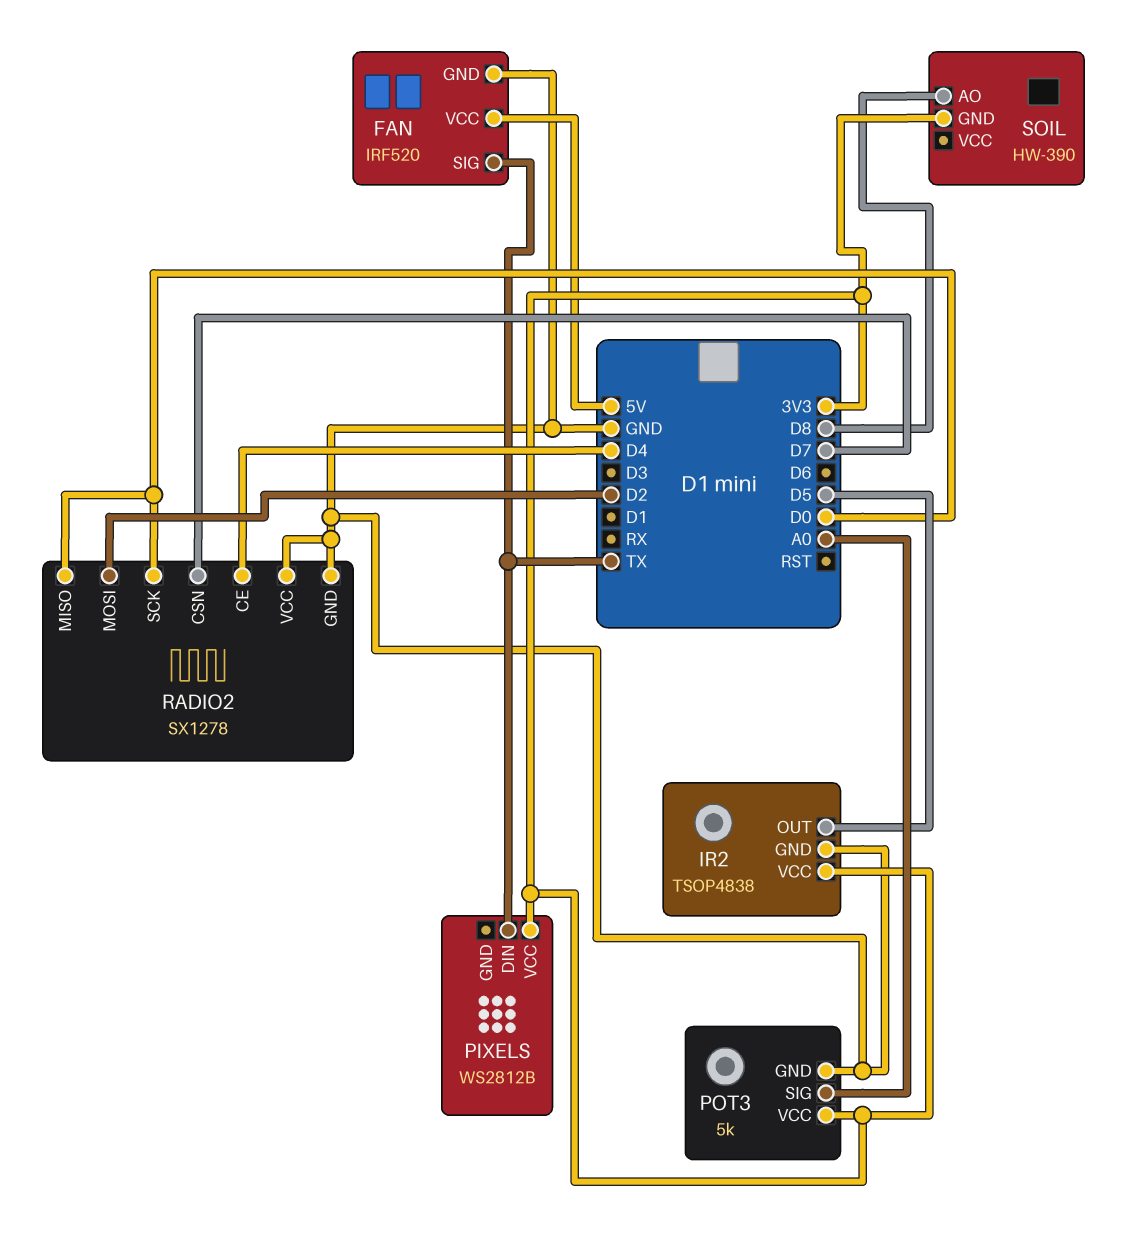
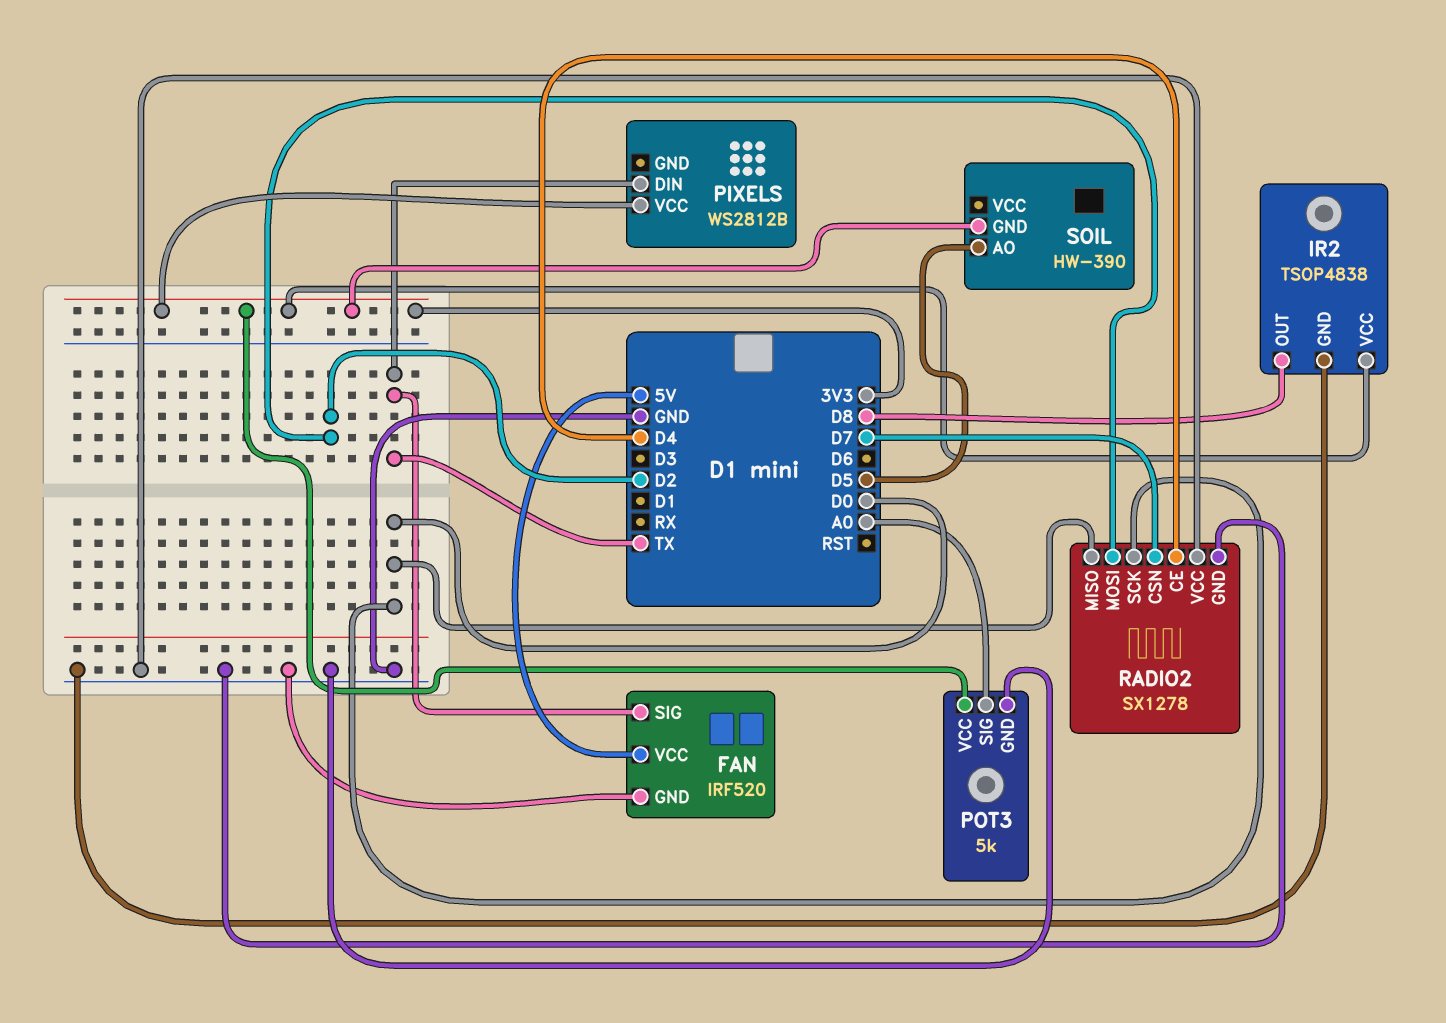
IR2 pin OUT: D5 -> D8
SOIL pin AO: D8 -> D5

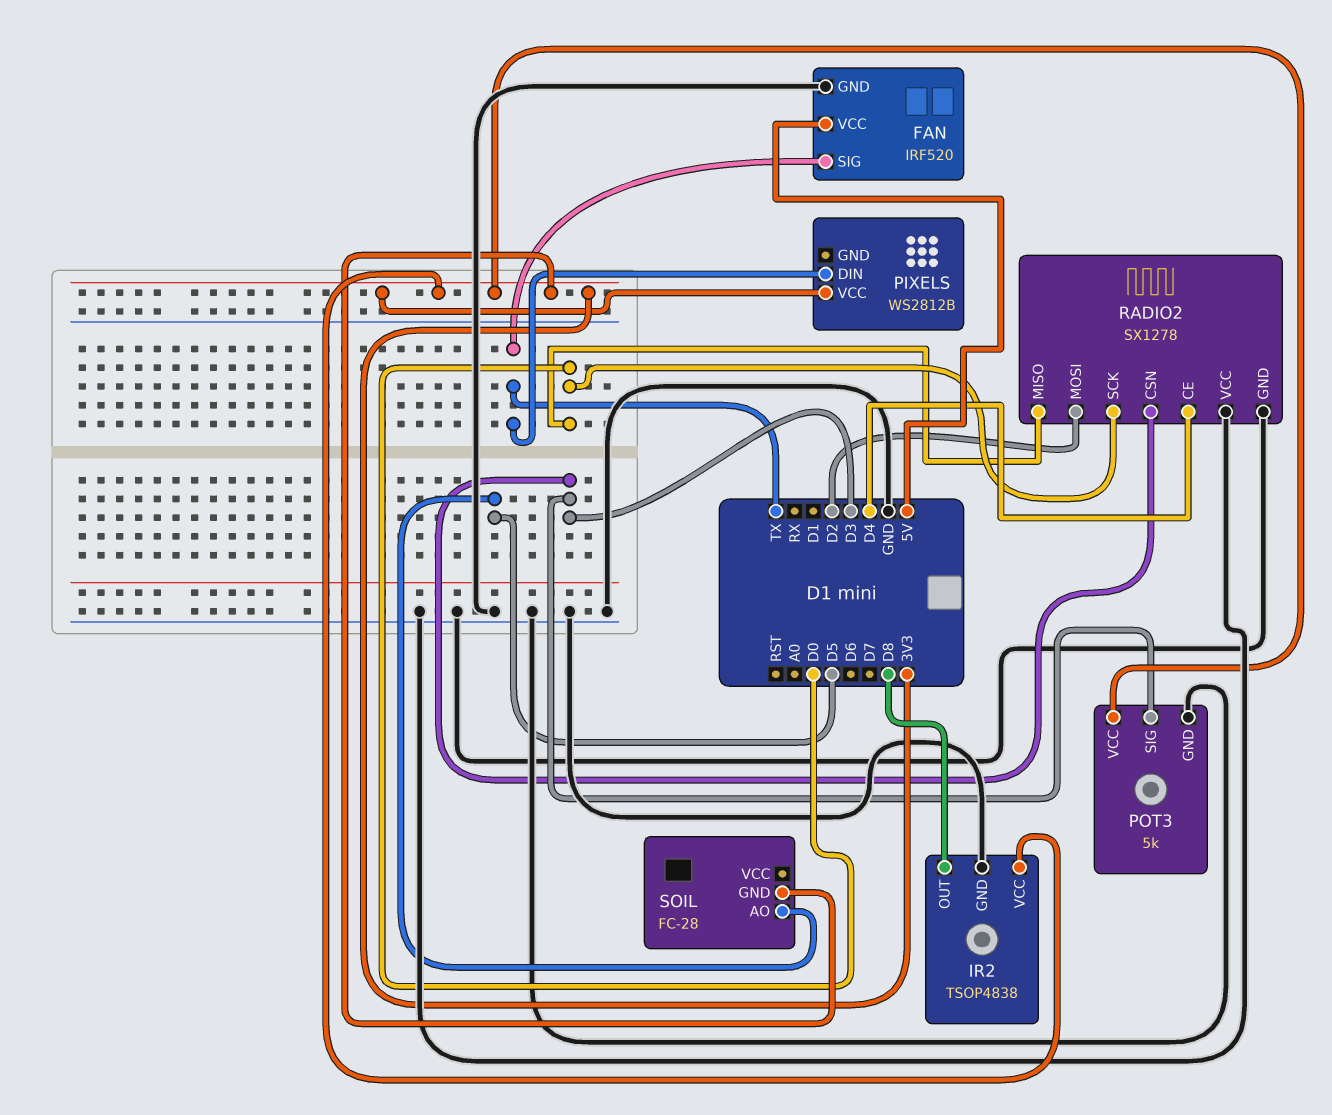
POT3 pin SIG: A0 -> D3
RADIO2 pin CSN: D7 -> D3
SOIL: HW-390 -> FC-28

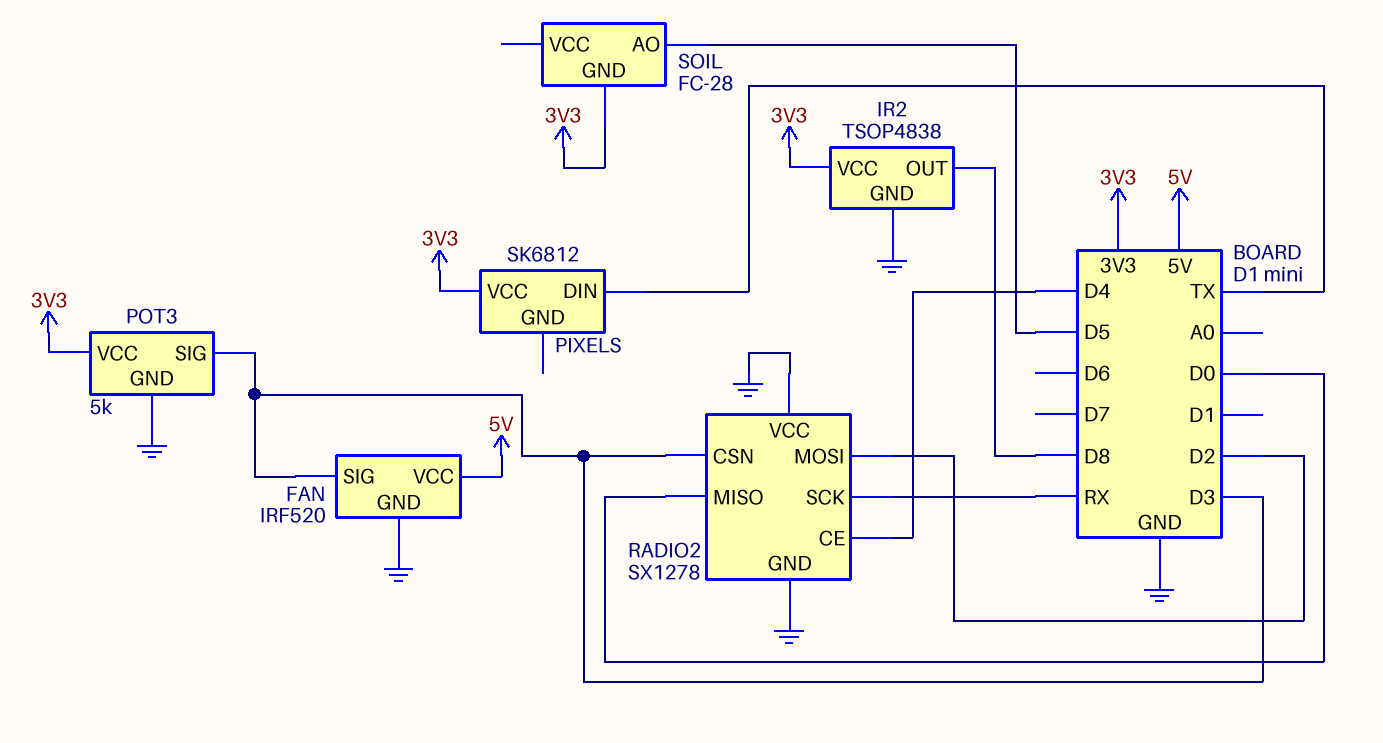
FAN pin SIG: TX -> D3
PIXELS: WS2812B -> SK6812
RADIO2 pin SCK: D0 -> RX

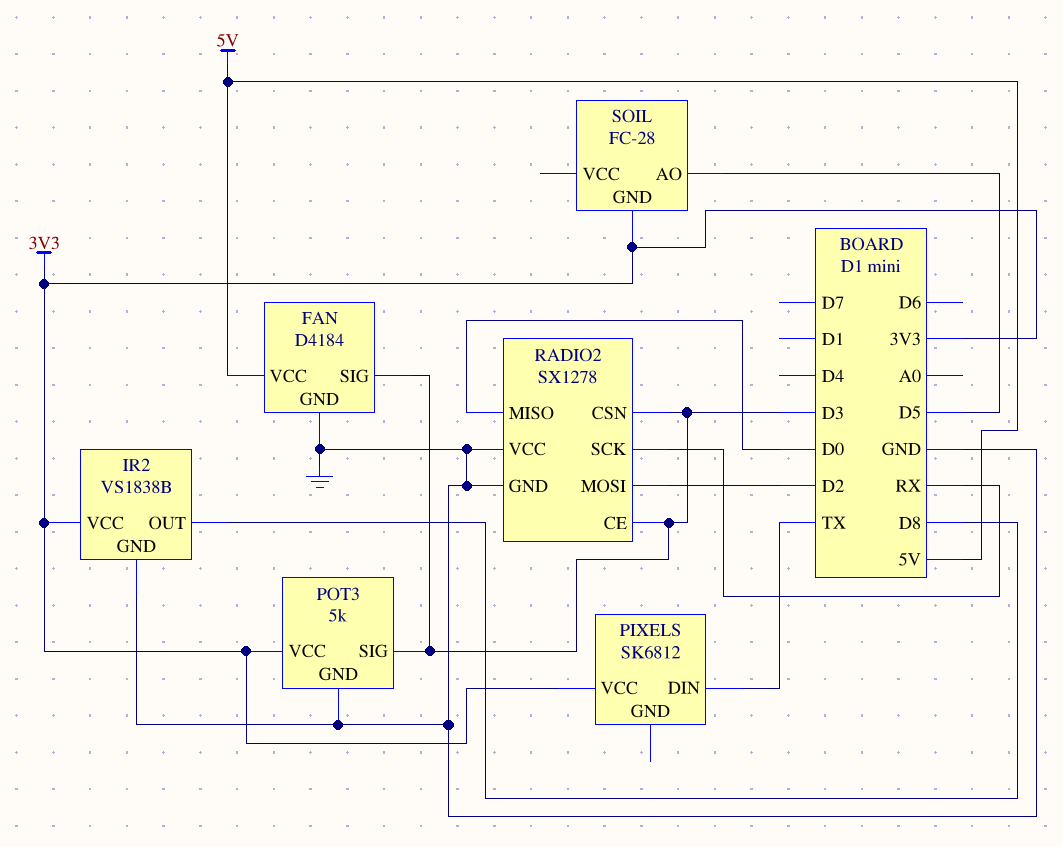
FAN: IRF520 -> D4184
IR2: TSOP4838 -> VS1838B
RADIO2 pin CE: D4 -> D3

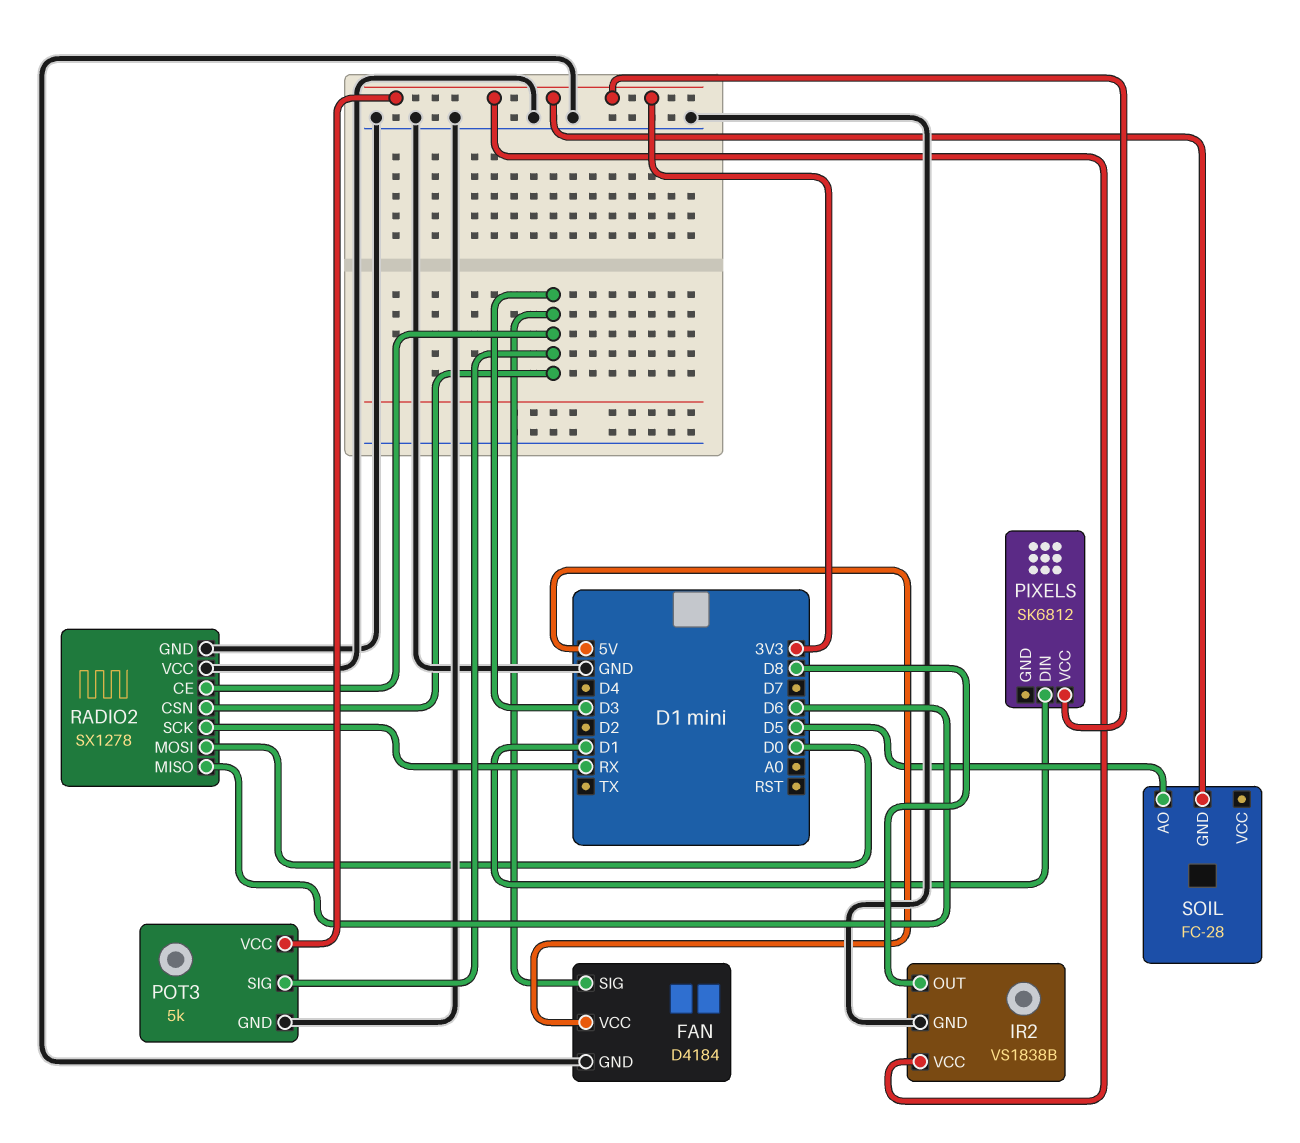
PIXELS pin DIN: TX -> D1
RADIO2 pin MISO: D0 -> D6
RADIO2 pin MOSI: D2 -> D0

